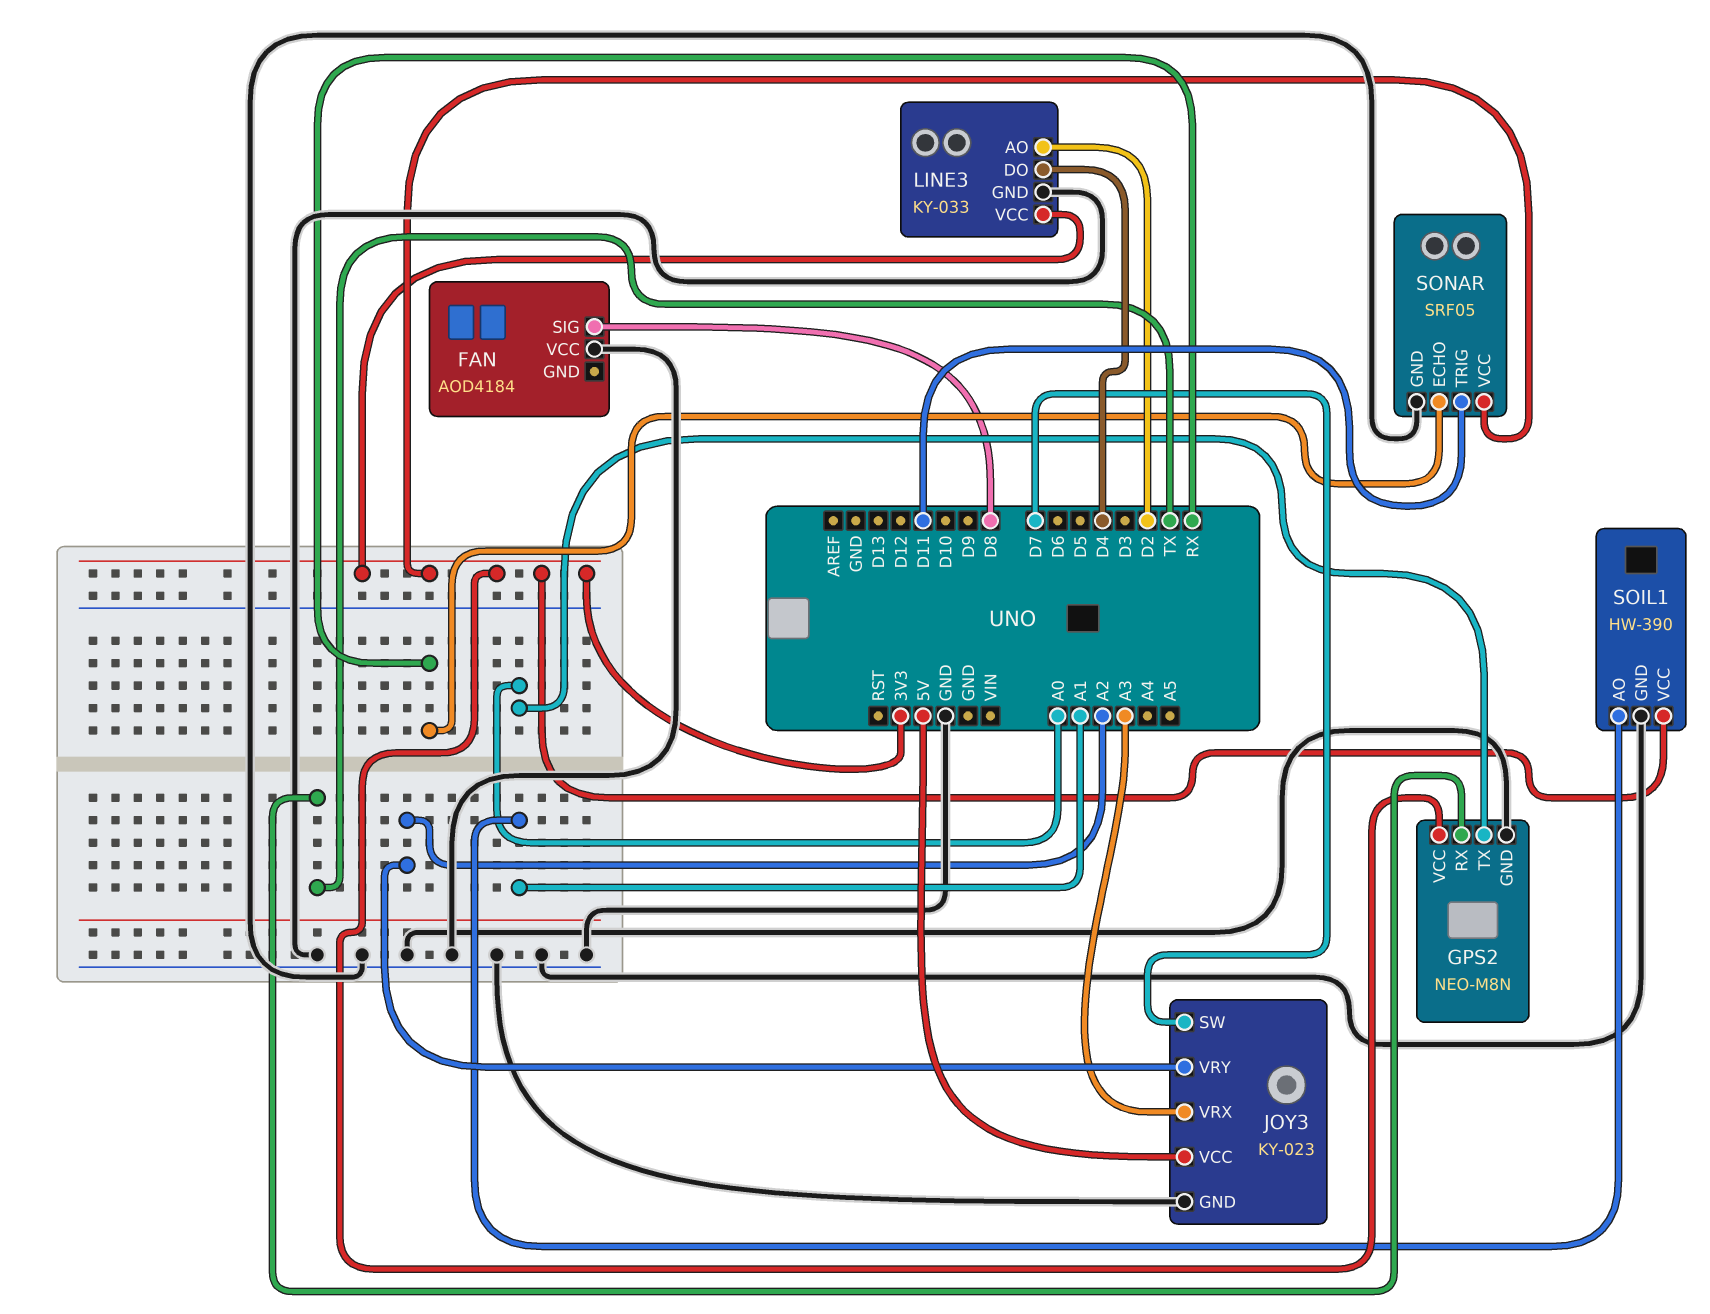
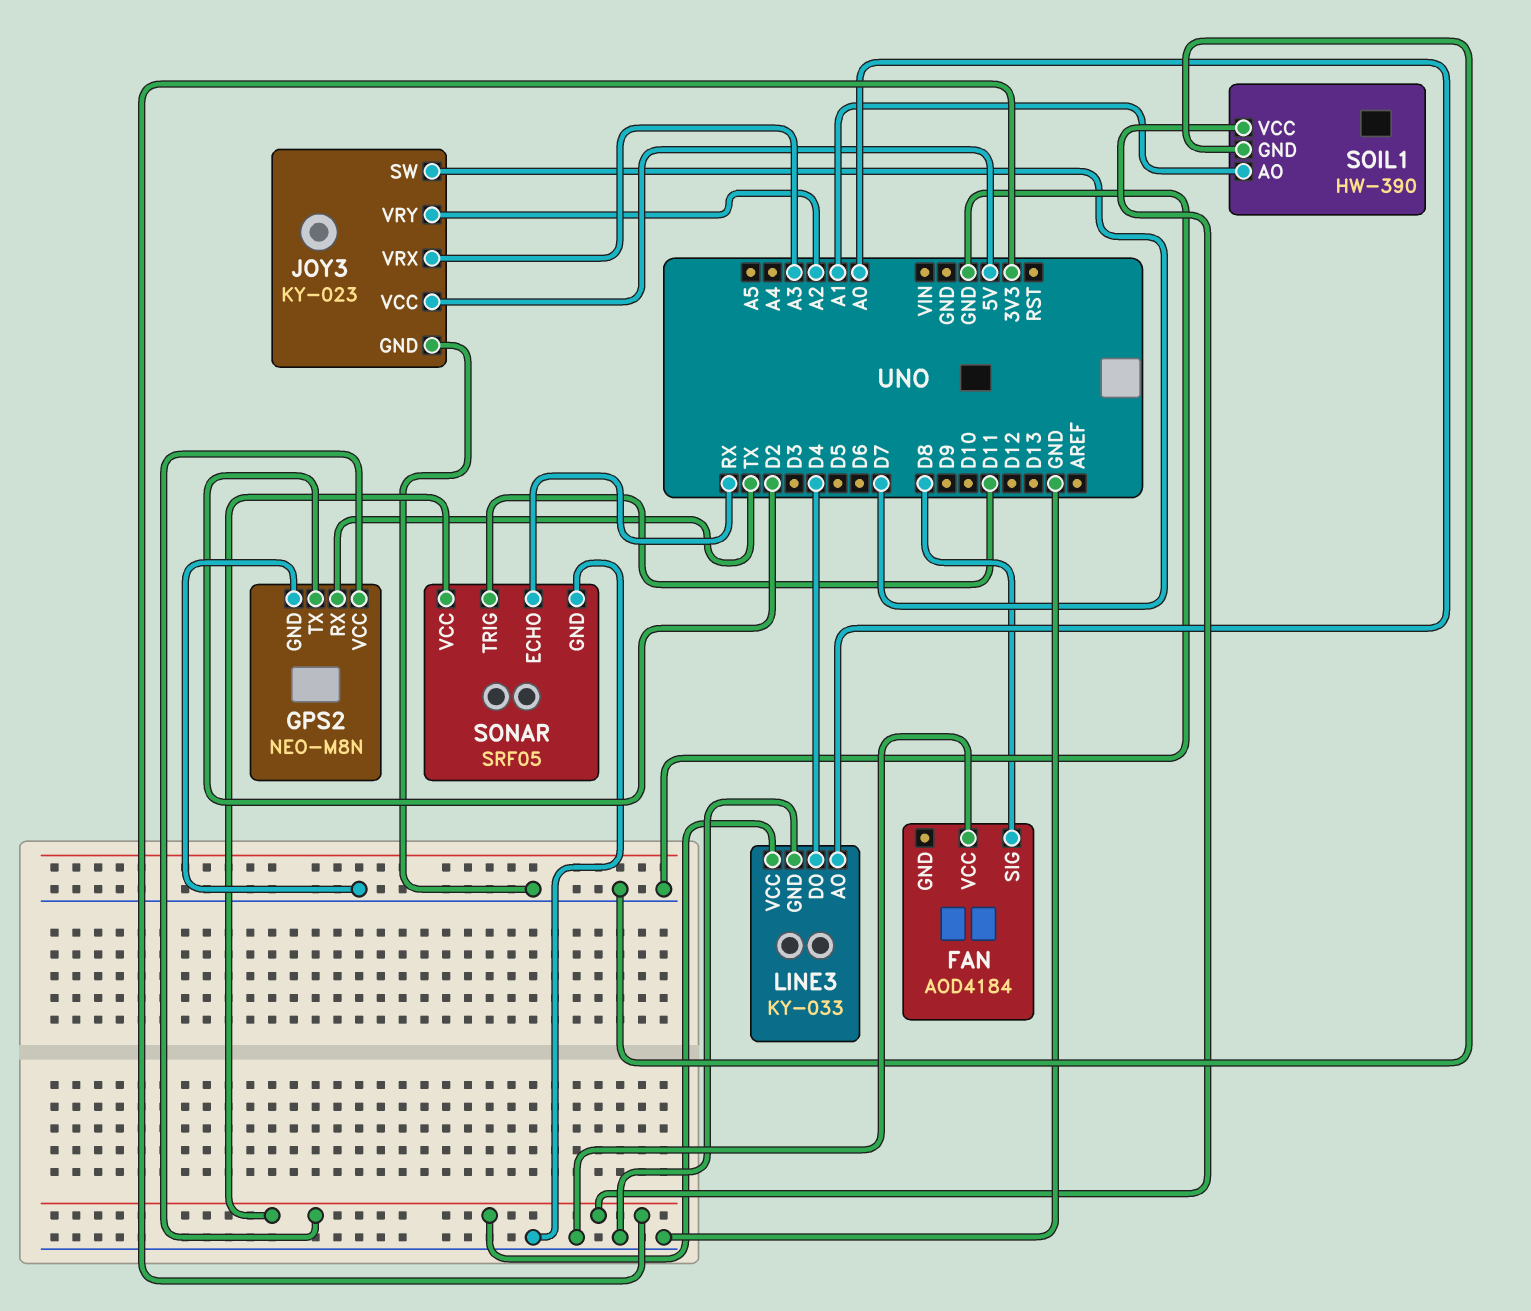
GPS2 pin TX: A0 -> D2
LINE3 pin AO: D2 -> A0

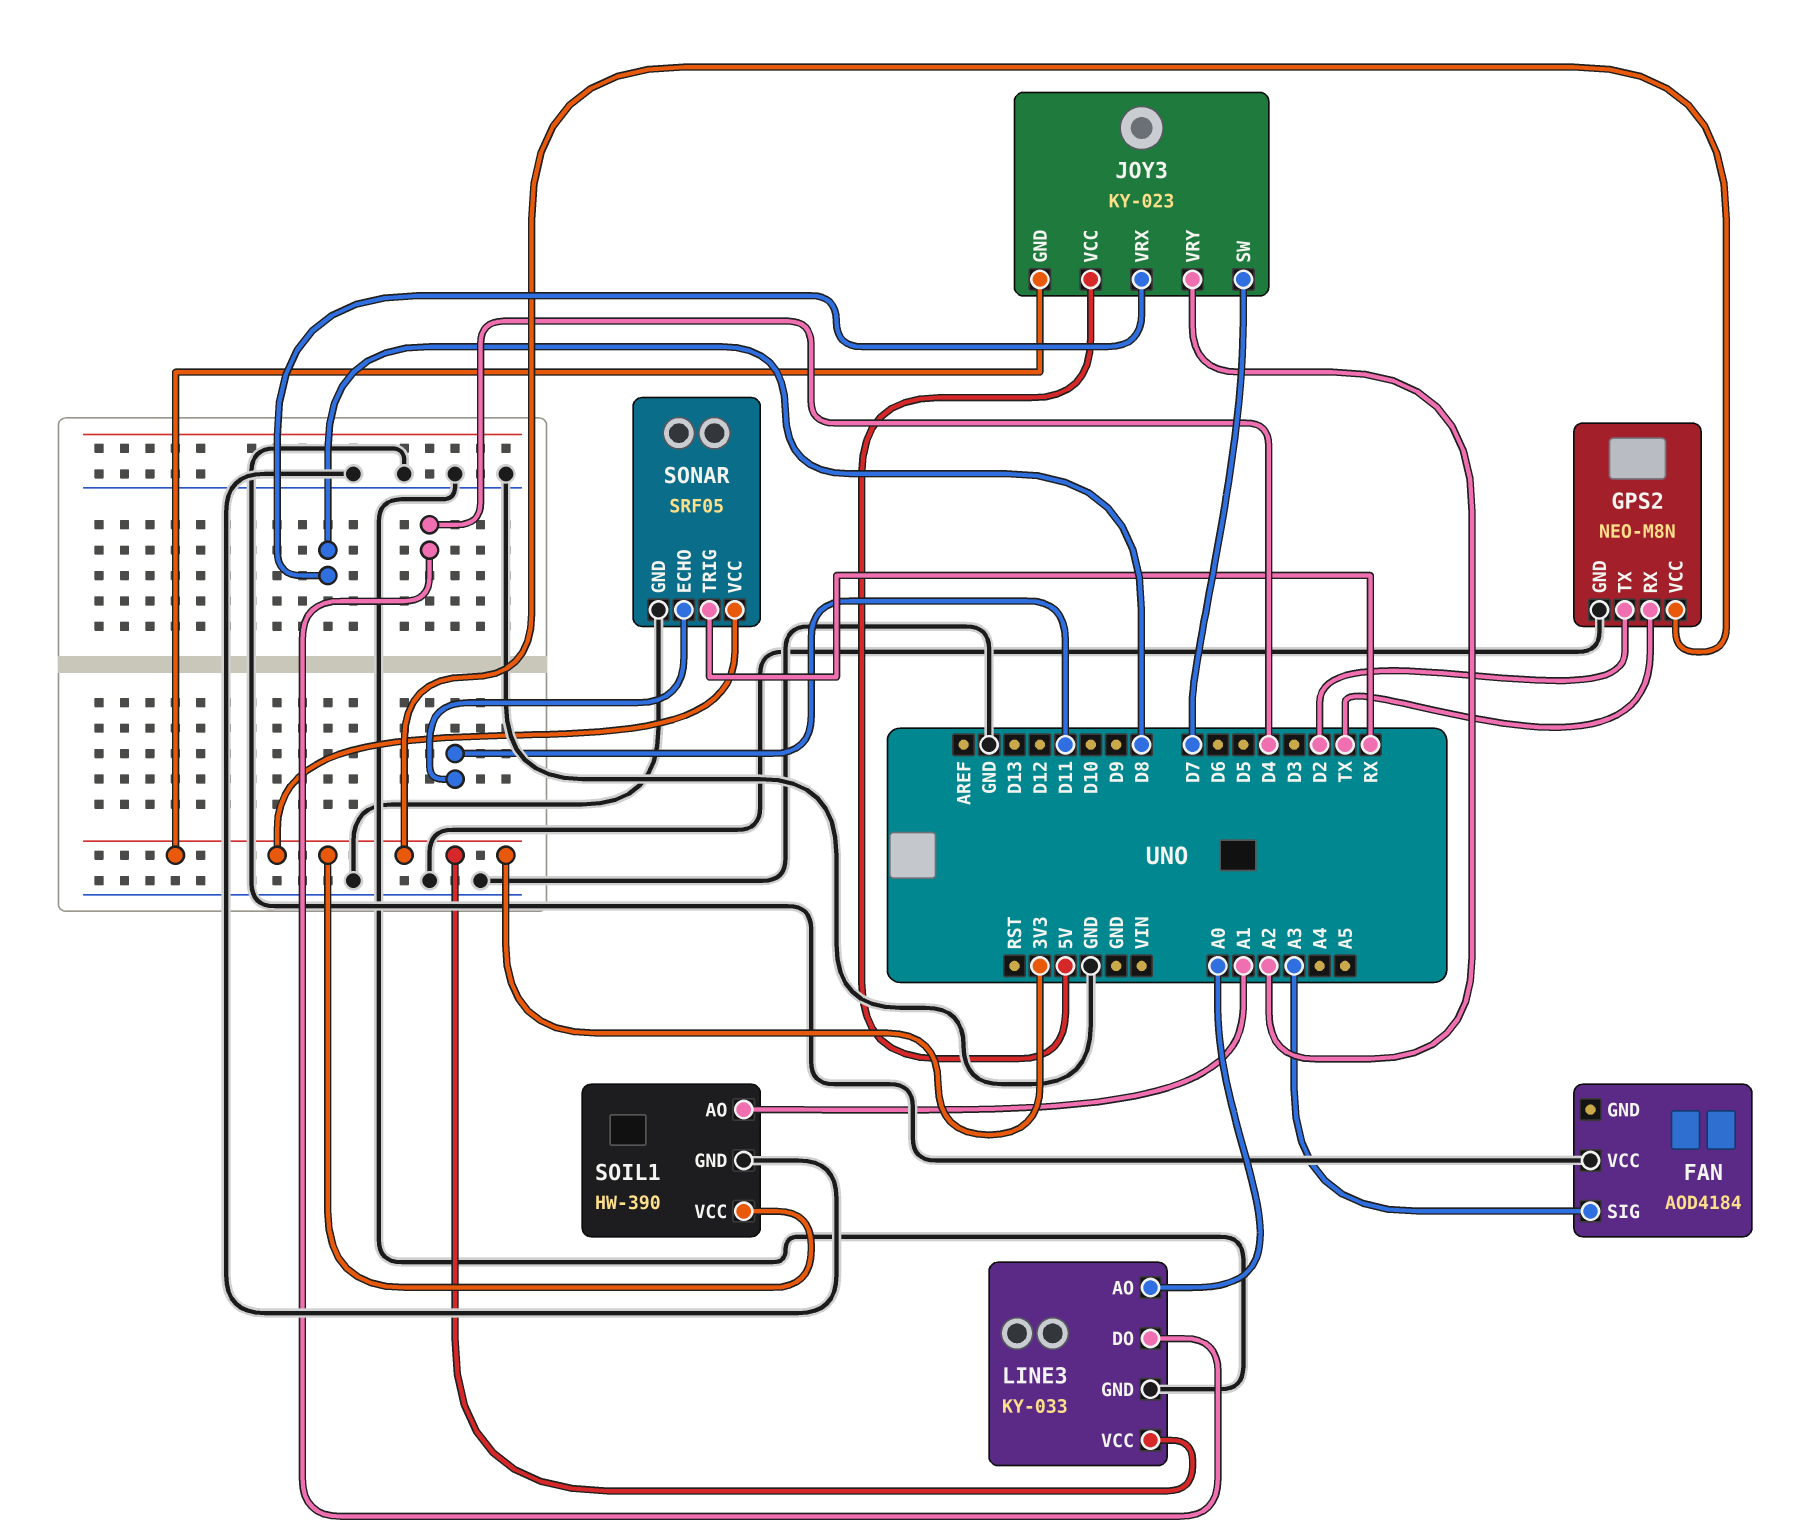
FAN pin SIG: D8 -> A3
JOY3 pin GND: GND -> 3V3
JOY3 pin VRX: A3 -> D8
SONAR pin ECHO: RX -> D11
SONAR pin TRIG: D11 -> RX

